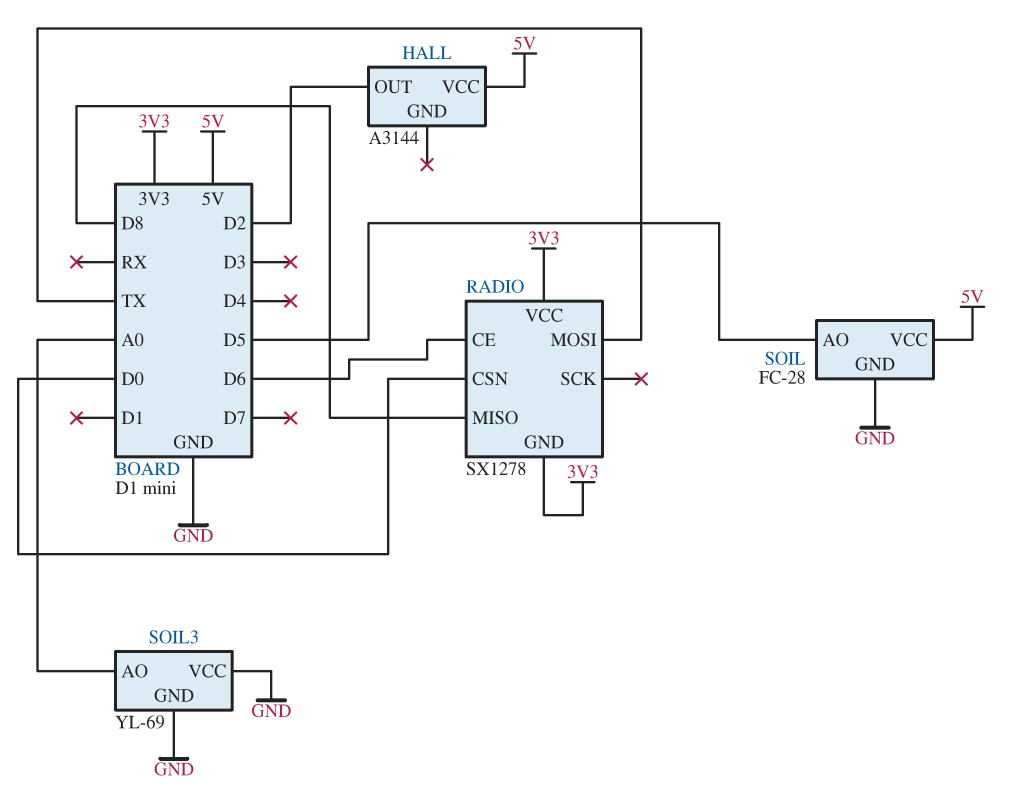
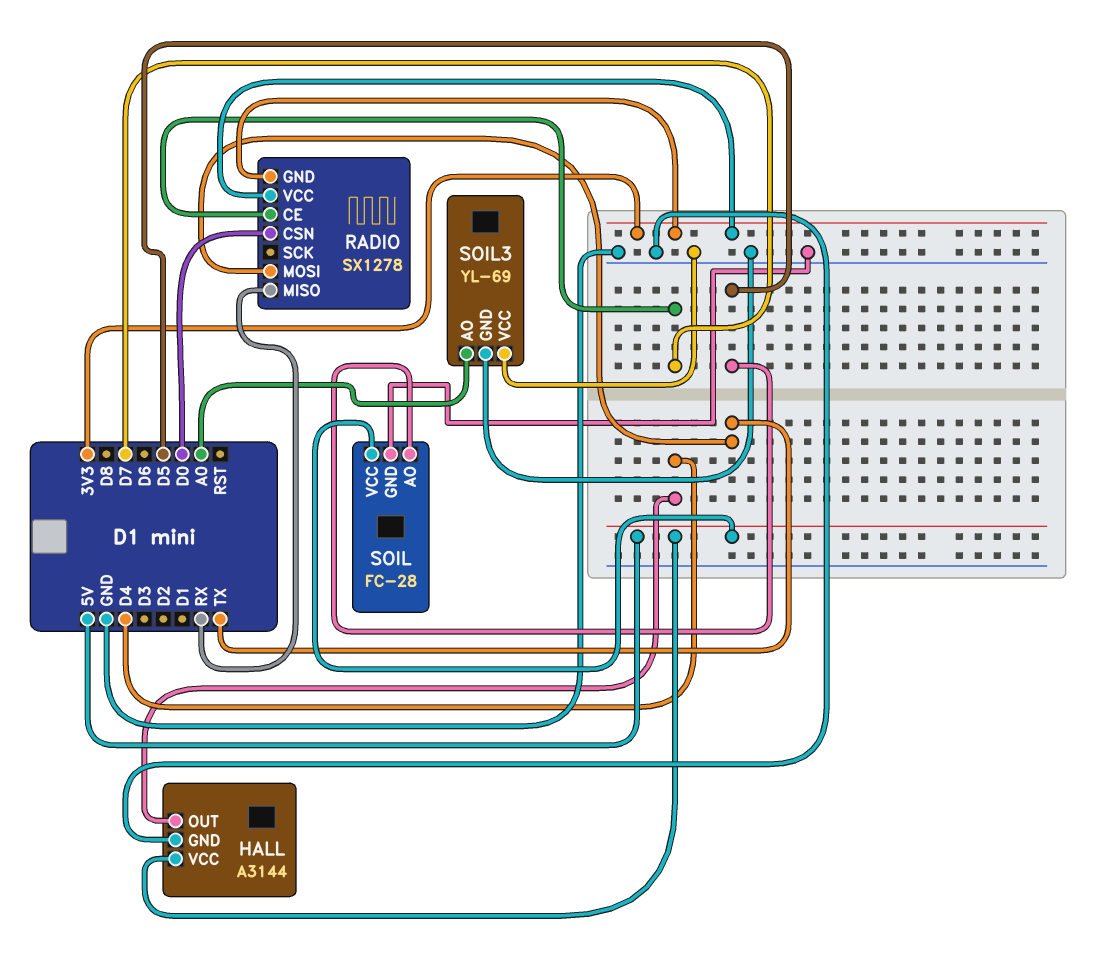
HALL pin GND: none -> GND
HALL pin OUT: D2 -> D4
RADIO pin CE: D6 -> D7
RADIO pin MISO: D8 -> RX

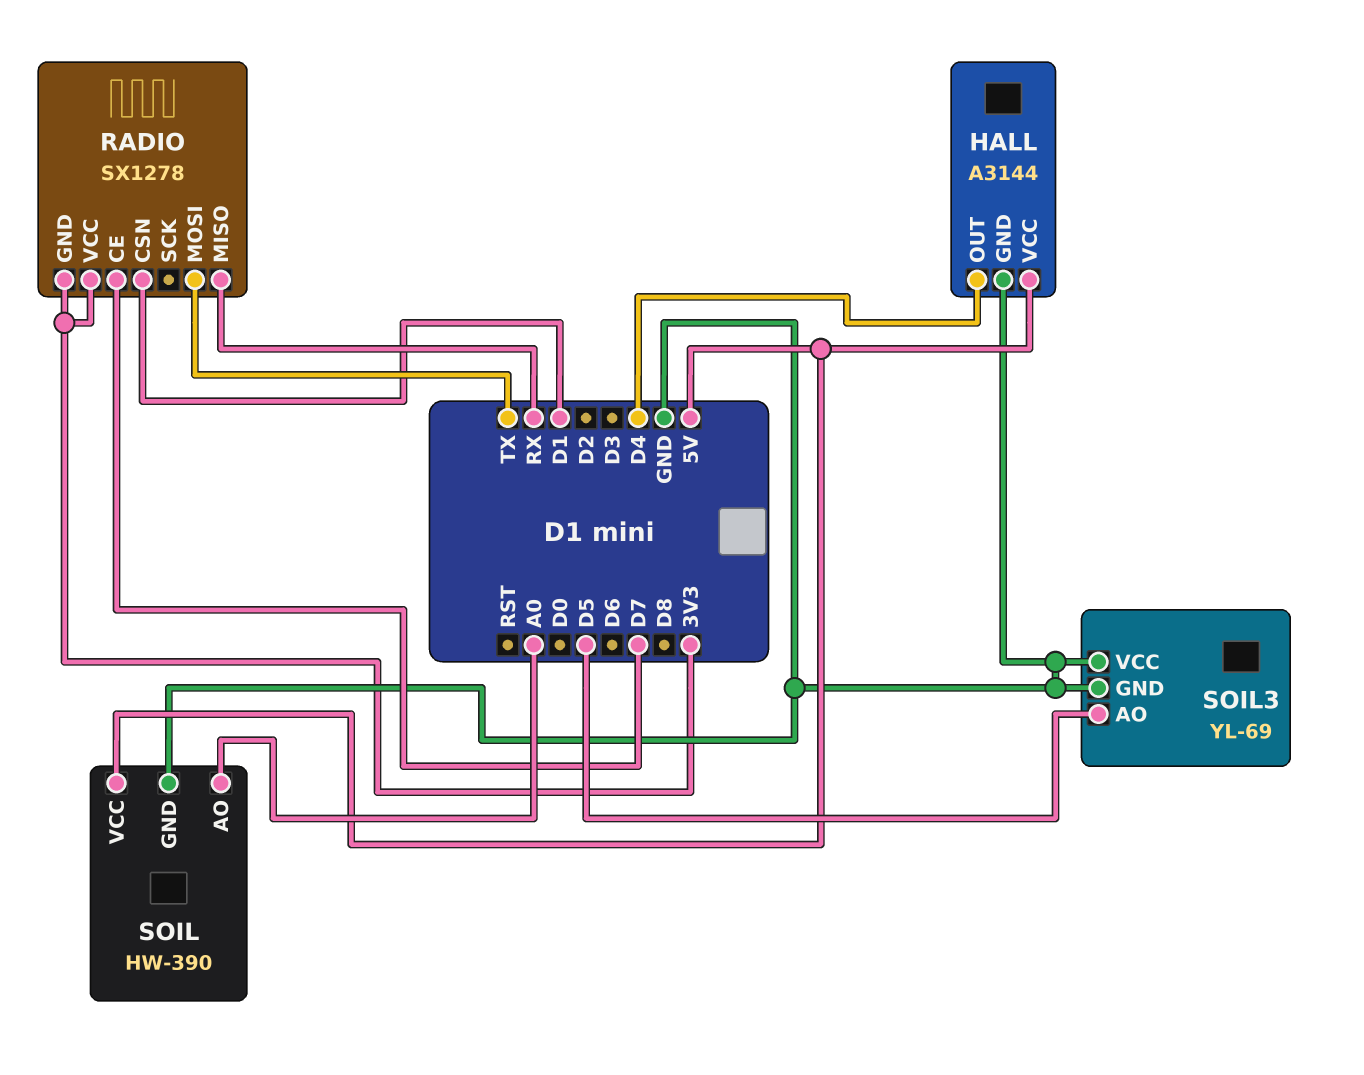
RADIO pin CSN: D0 -> D1
SOIL: FC-28 -> HW-390
SOIL pin AO: D5 -> A0
SOIL3 pin AO: A0 -> D5

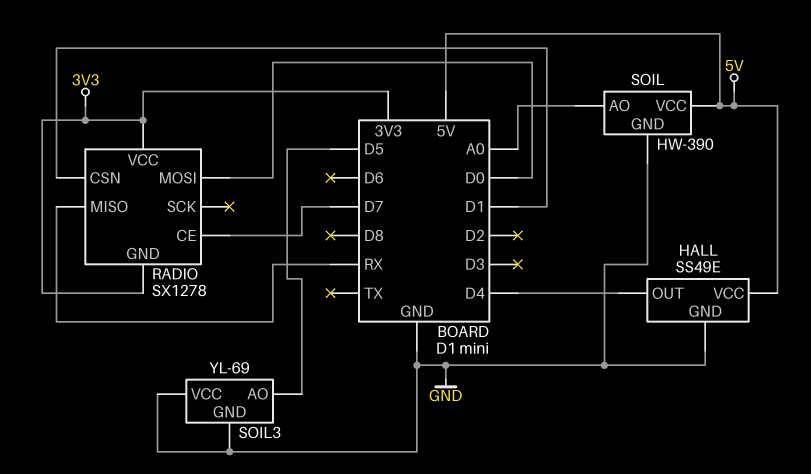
HALL: A3144 -> SS49E
RADIO pin MOSI: TX -> D0

